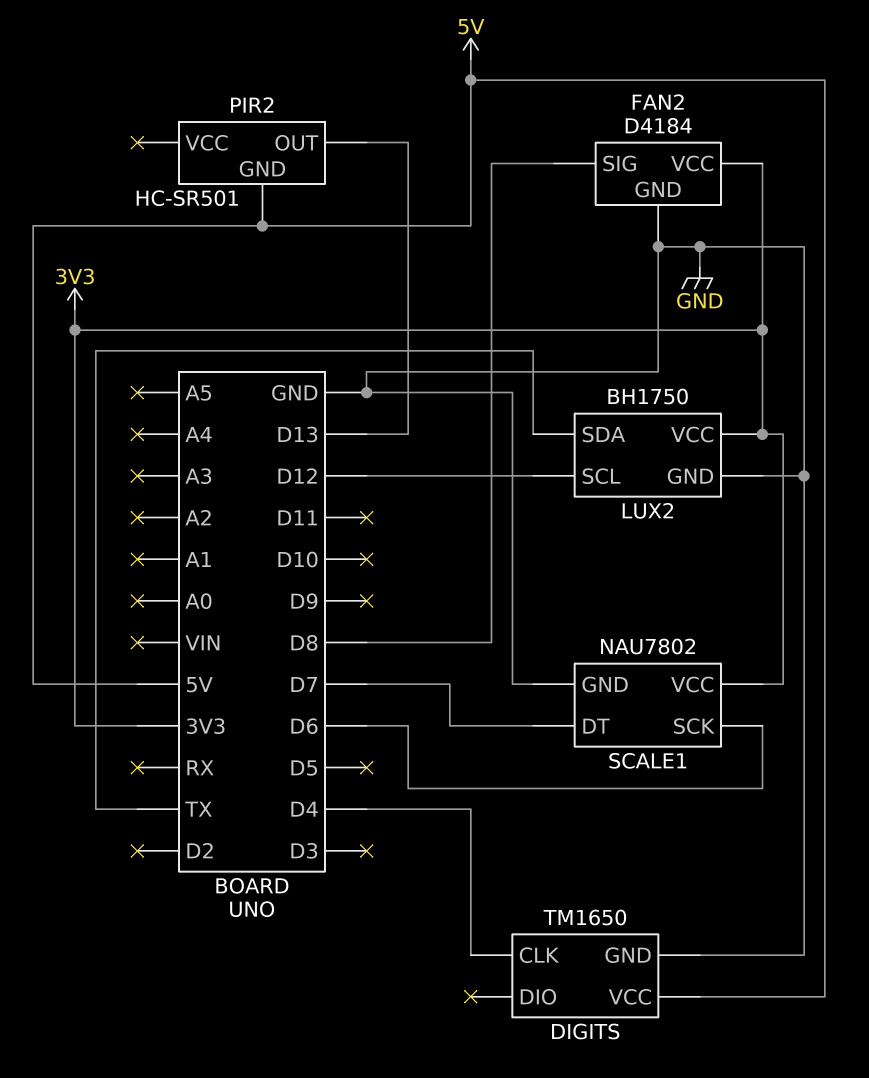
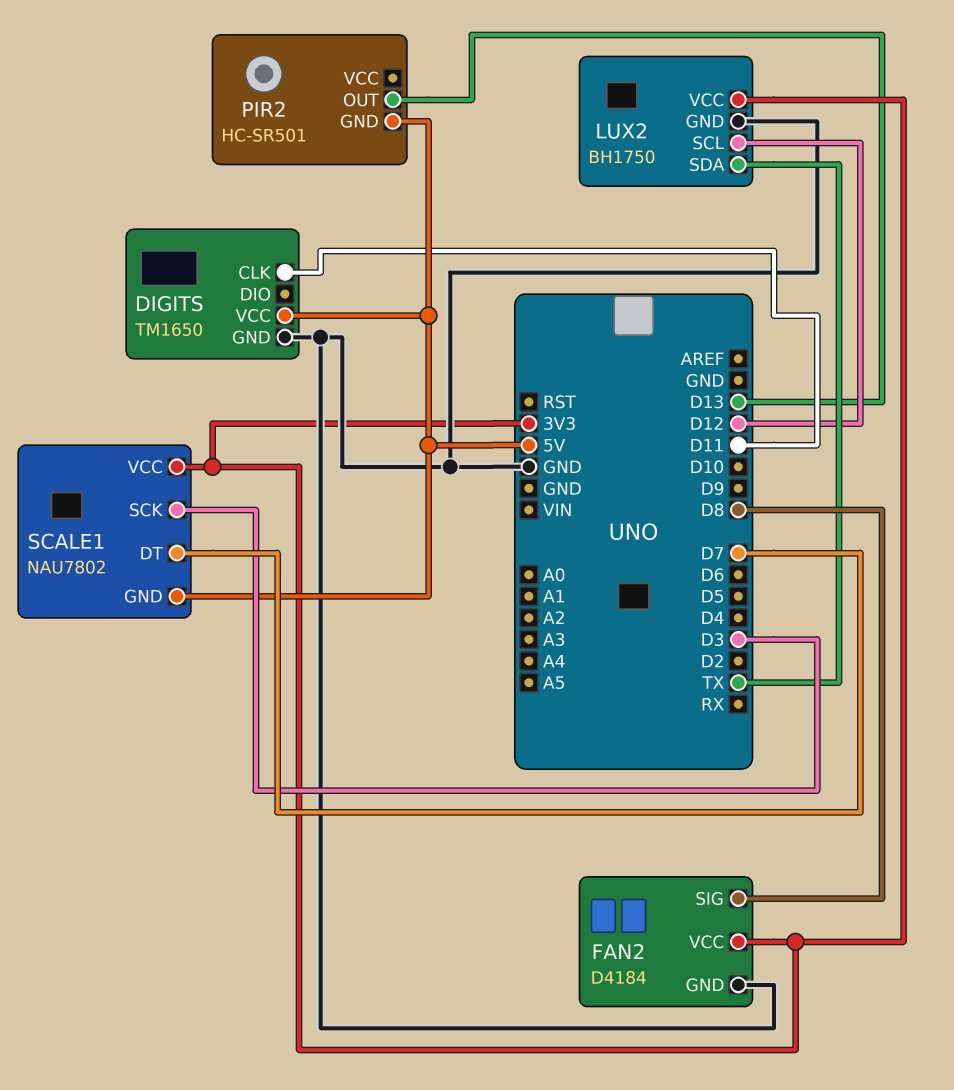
DIGITS pin CLK: D4 -> D11
SCALE1 pin GND: GND -> 5V
SCALE1 pin SCK: D6 -> D3

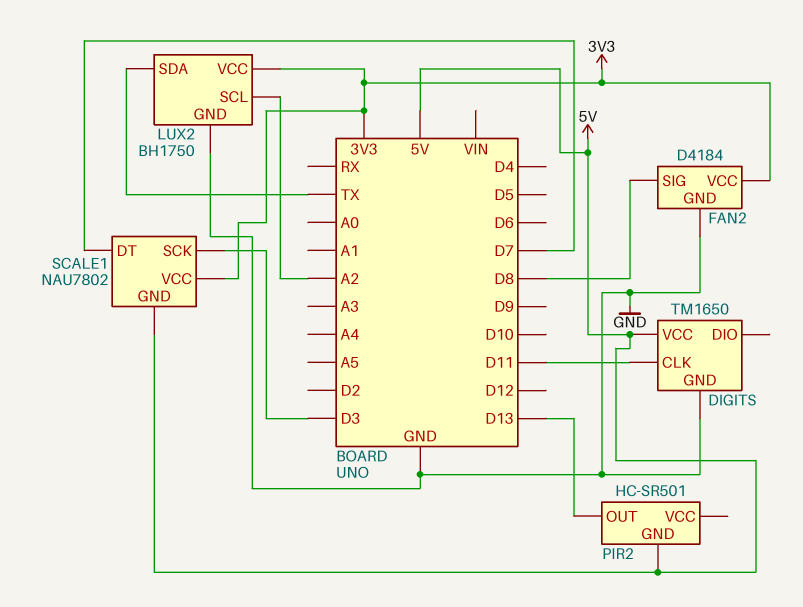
LUX2 pin SCL: D12 -> A2

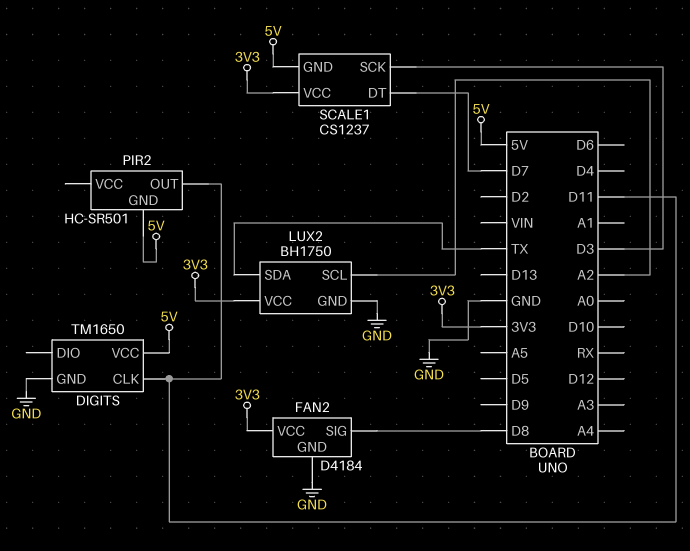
PIR2 pin OUT: D13 -> D11
SCALE1: NAU7802 -> CS1237

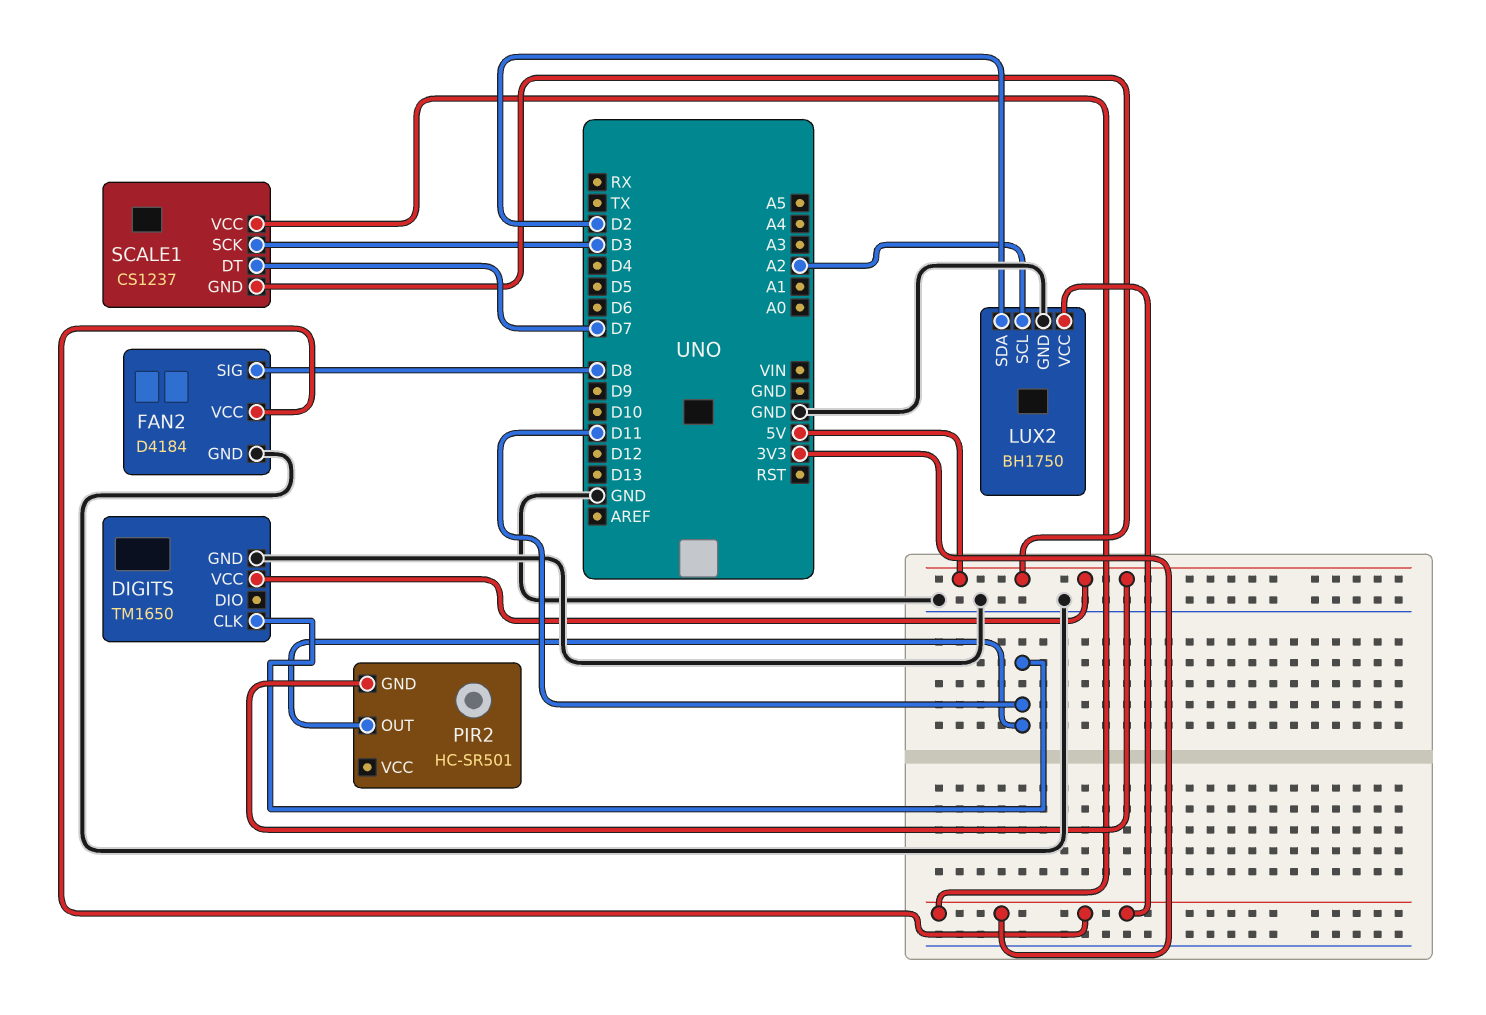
LUX2 pin SDA: TX -> D2

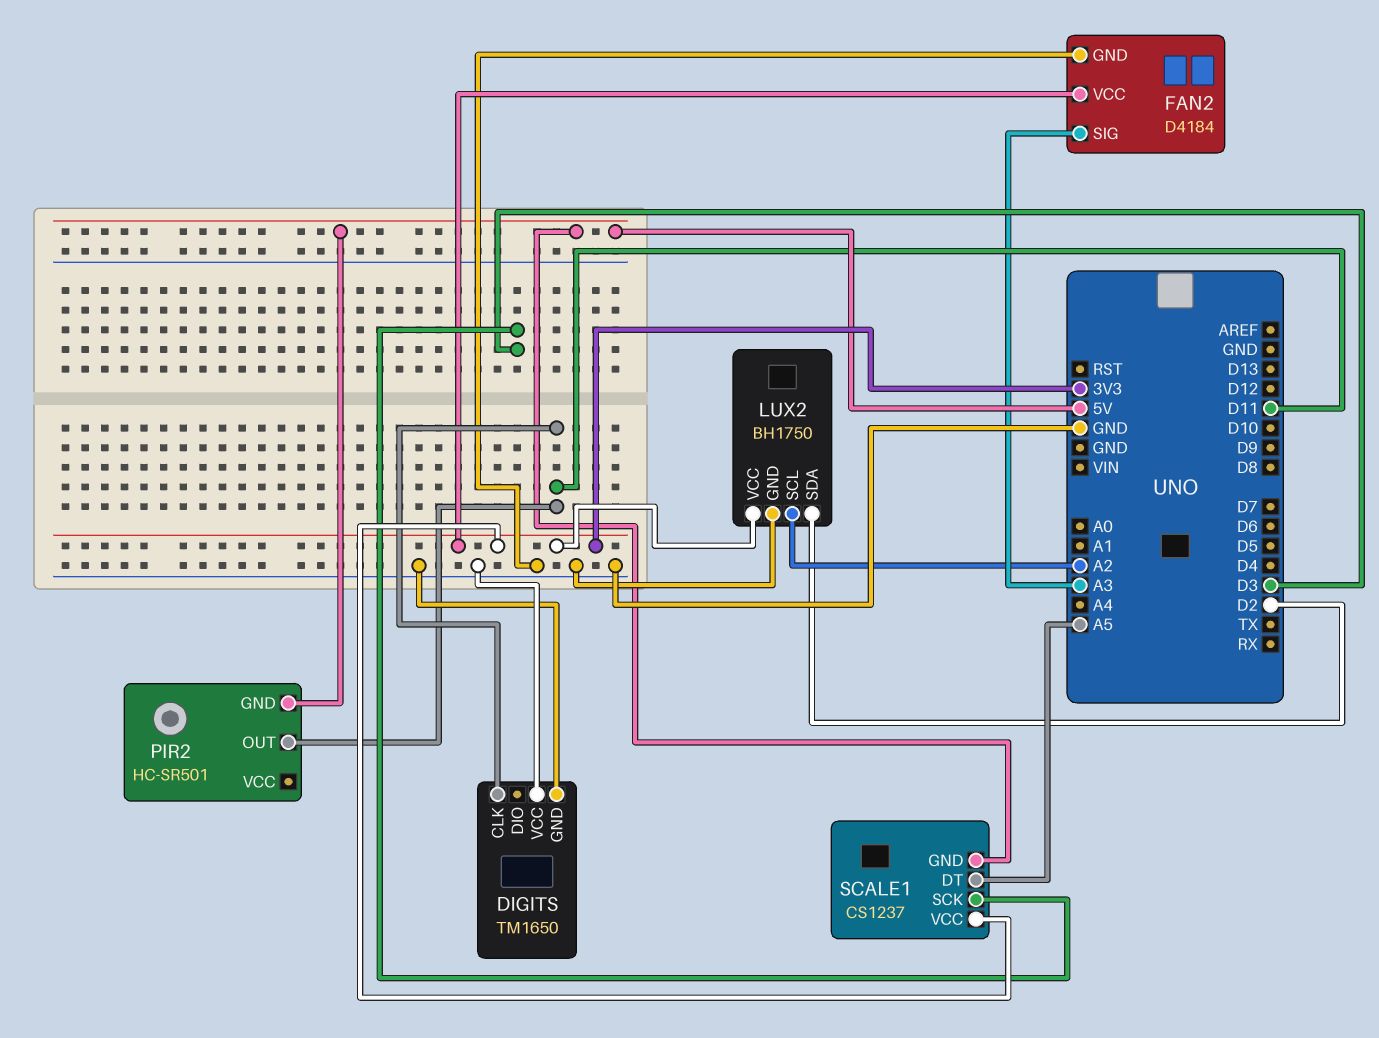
DIGITS pin VCC: 5V -> GND
FAN2 pin SIG: D8 -> A3
SCALE1 pin DT: D7 -> A5

